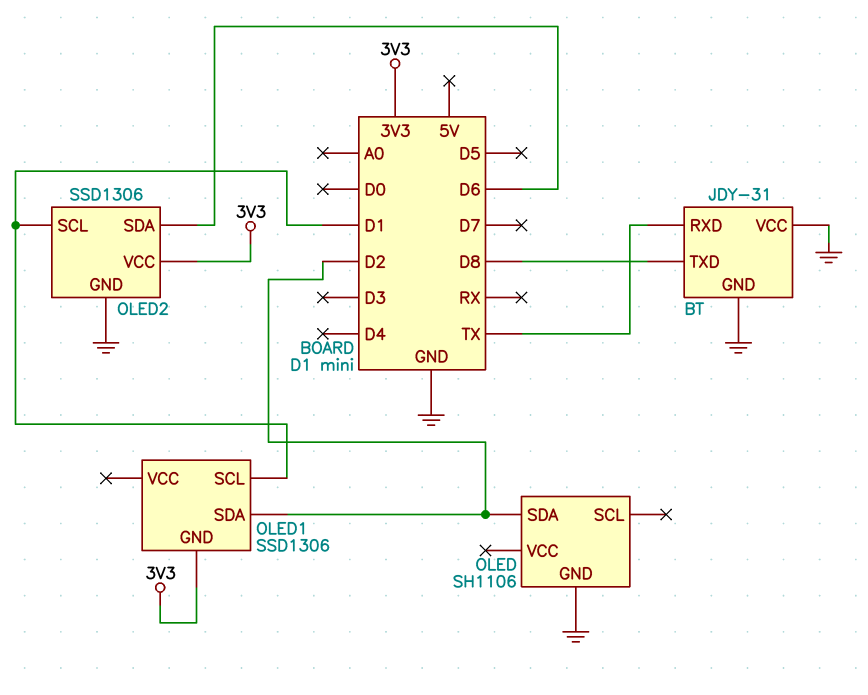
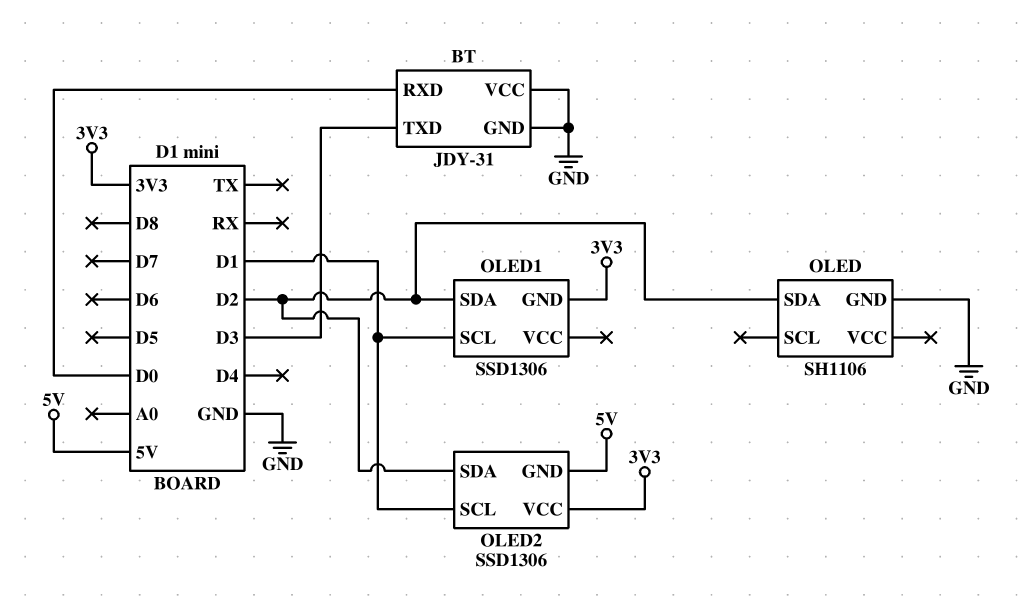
BT pin RXD: TX -> D0
BT pin TXD: D8 -> D3
OLED2 pin GND: GND -> 5V
OLED2 pin SDA: D6 -> D2

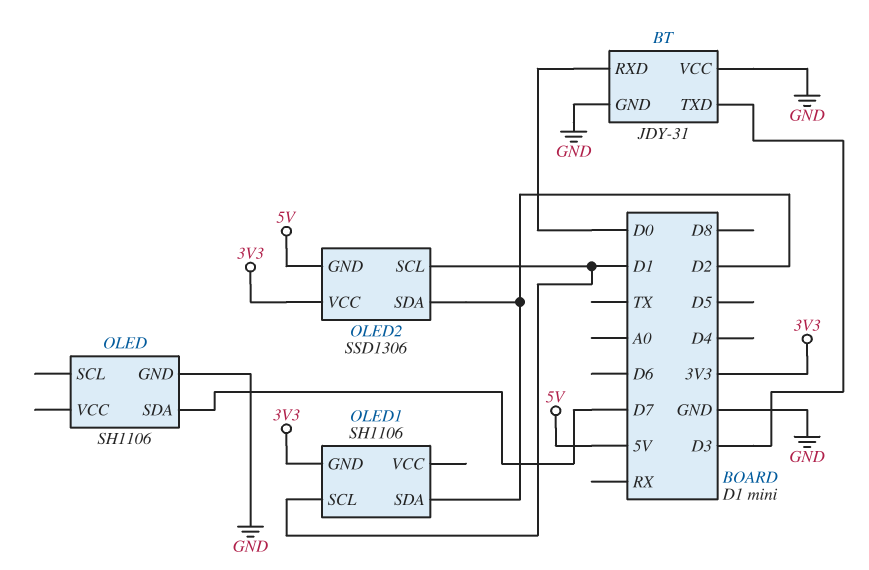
OLED pin SDA: D2 -> D7
OLED1: SSD1306 -> SH1106

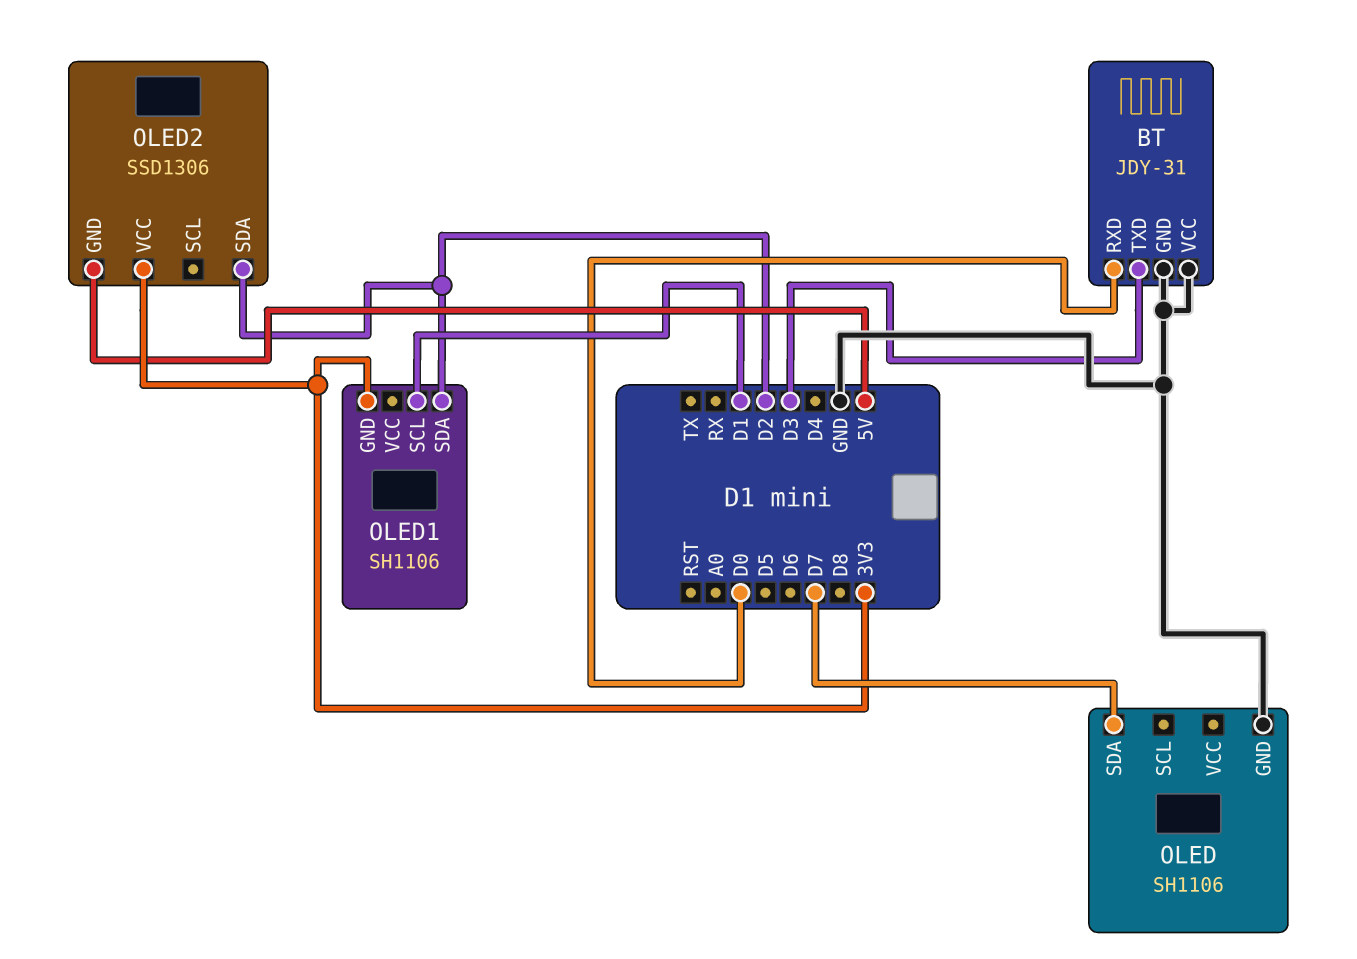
OLED2 pin SCL: D1 -> none

